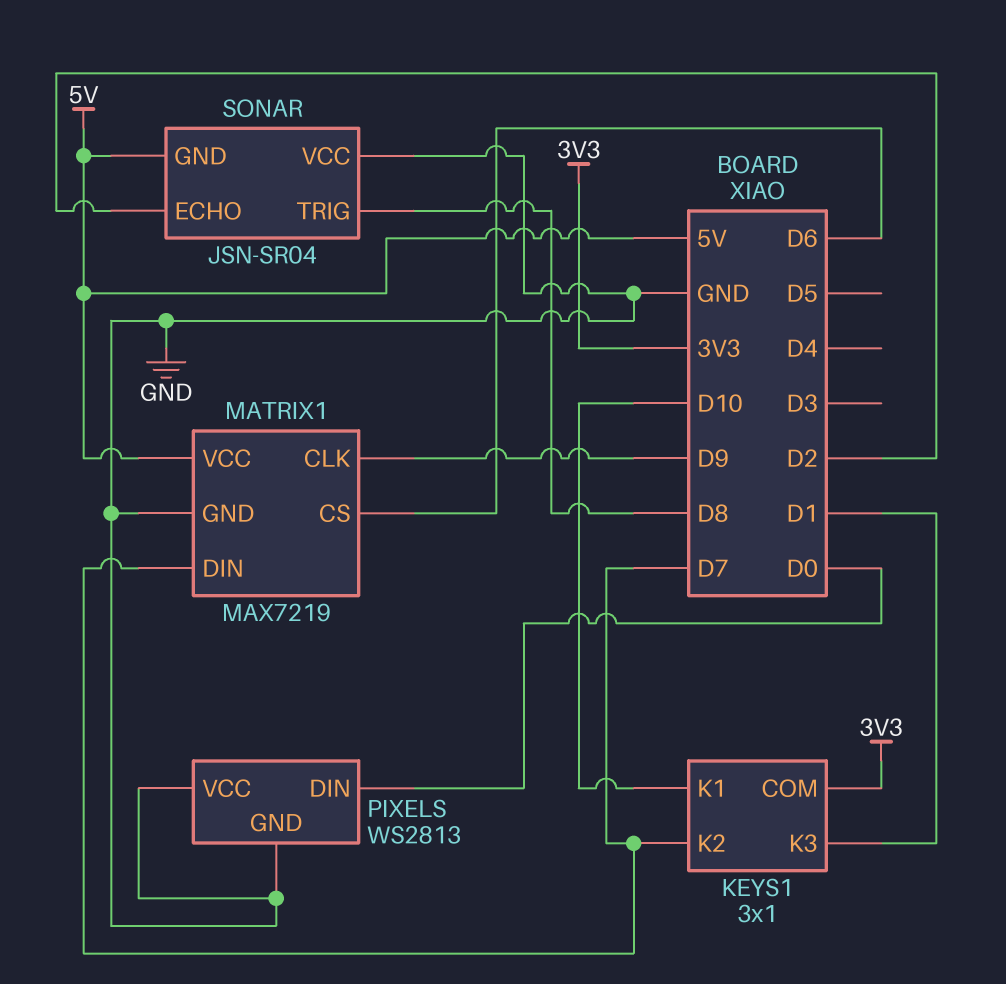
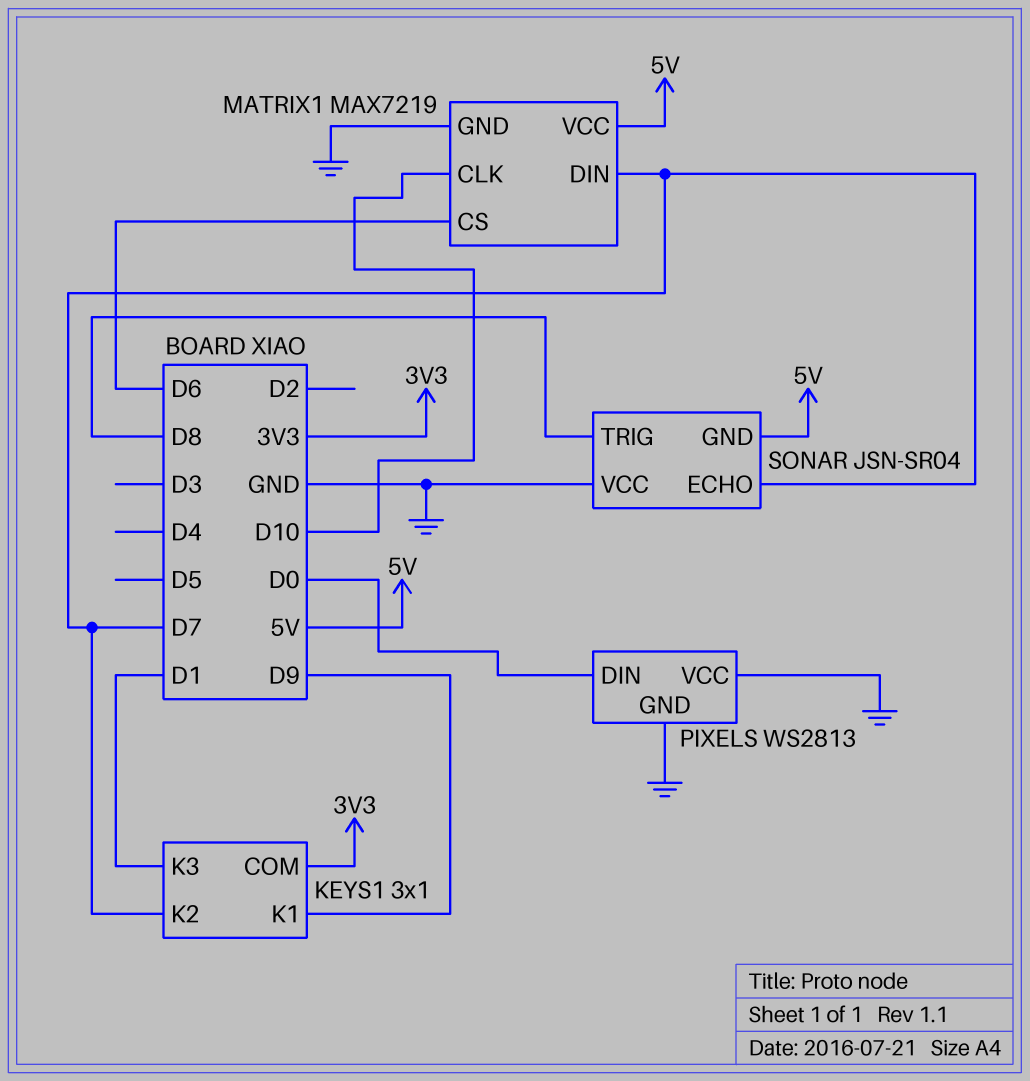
KEYS1 pin K1: D10 -> D9
MATRIX1 pin CLK: D9 -> D10
SONAR pin ECHO: D2 -> D7

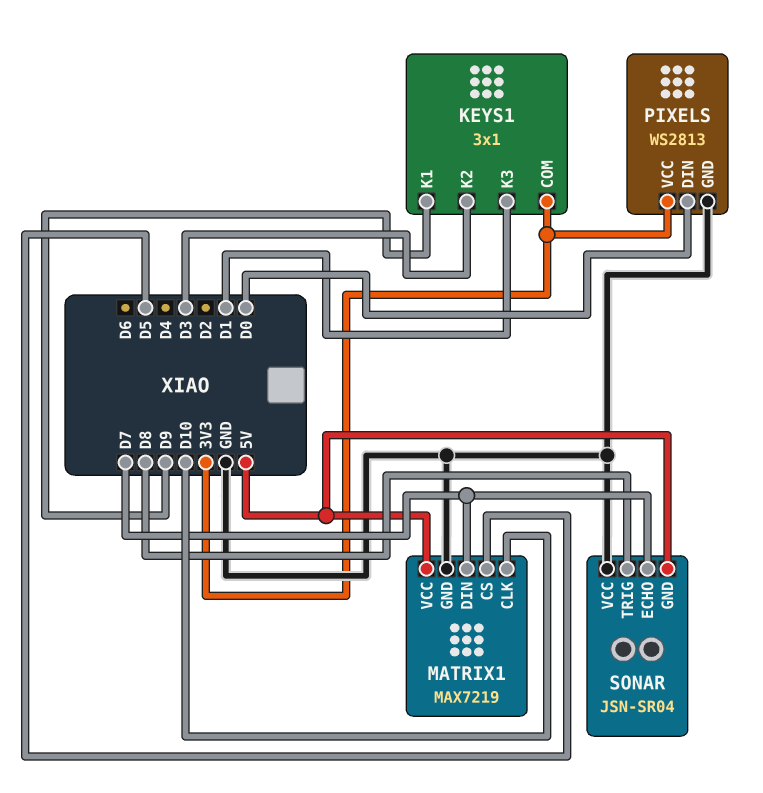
KEYS1 pin K2: D7 -> D3
MATRIX1 pin CS: D6 -> D5
PIXELS pin VCC: GND -> 3V3

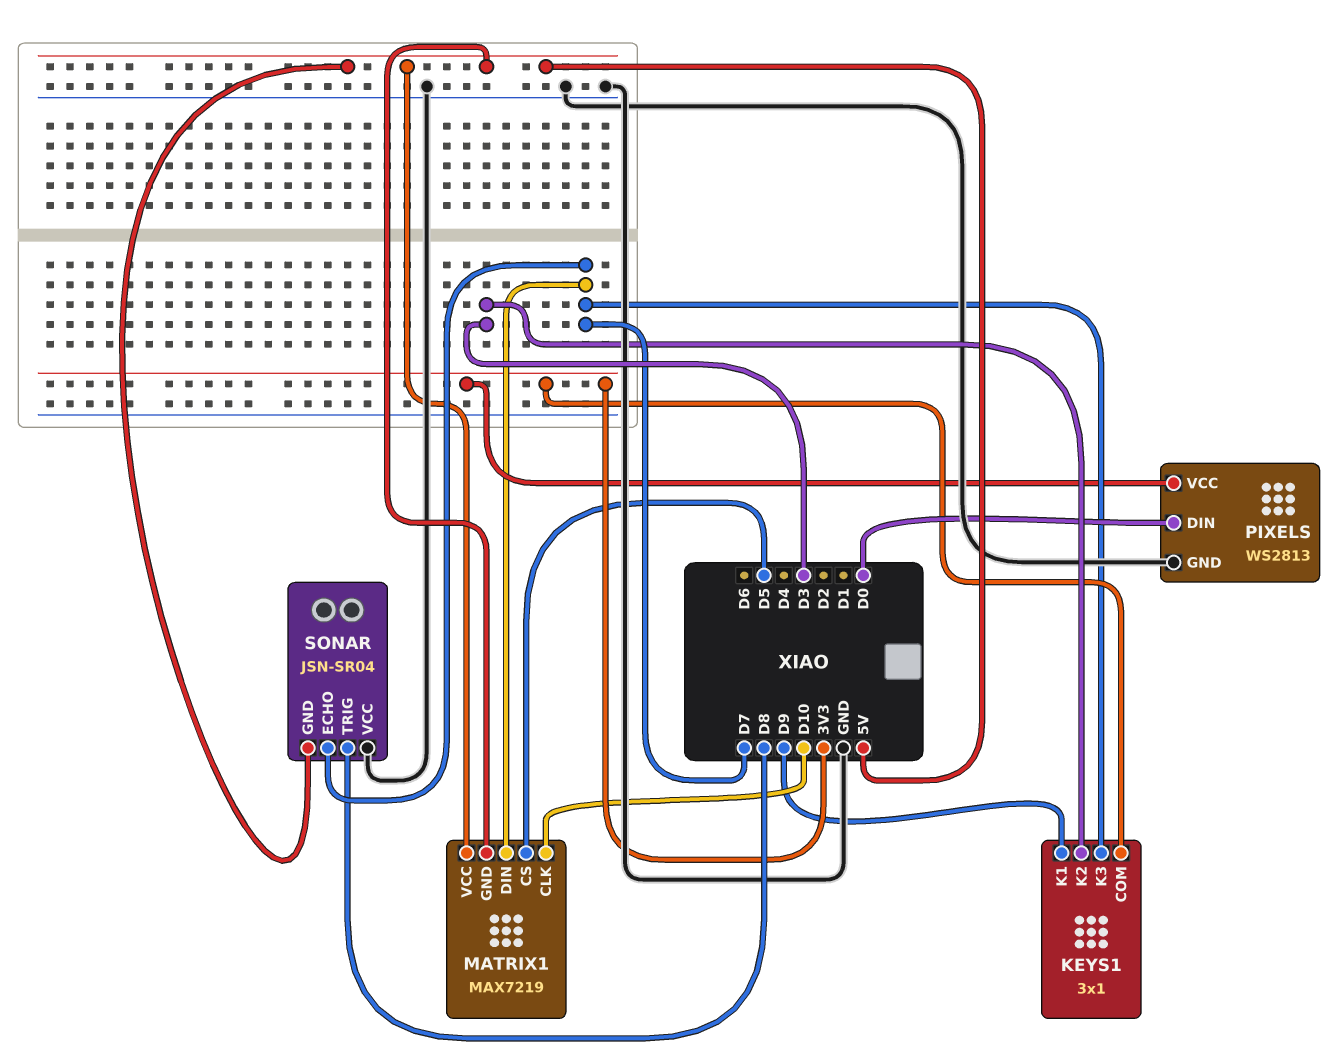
KEYS1 pin K3: D1 -> D7
MATRIX1 pin GND: GND -> 5V

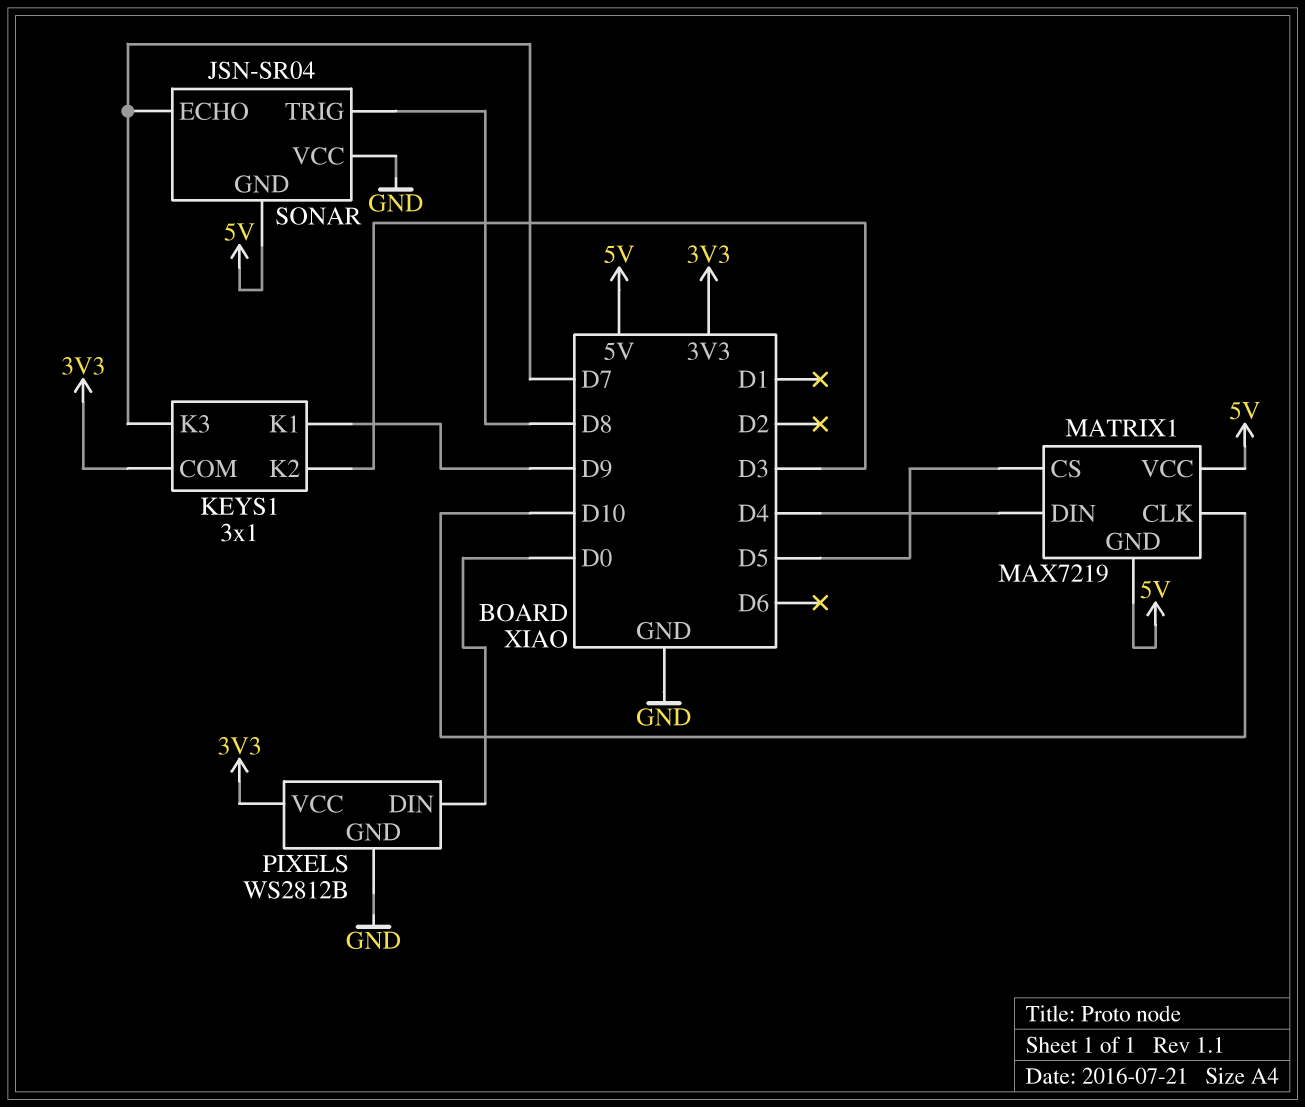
MATRIX1 pin DIN: D7 -> D4
PIXELS: WS2813 -> WS2812B

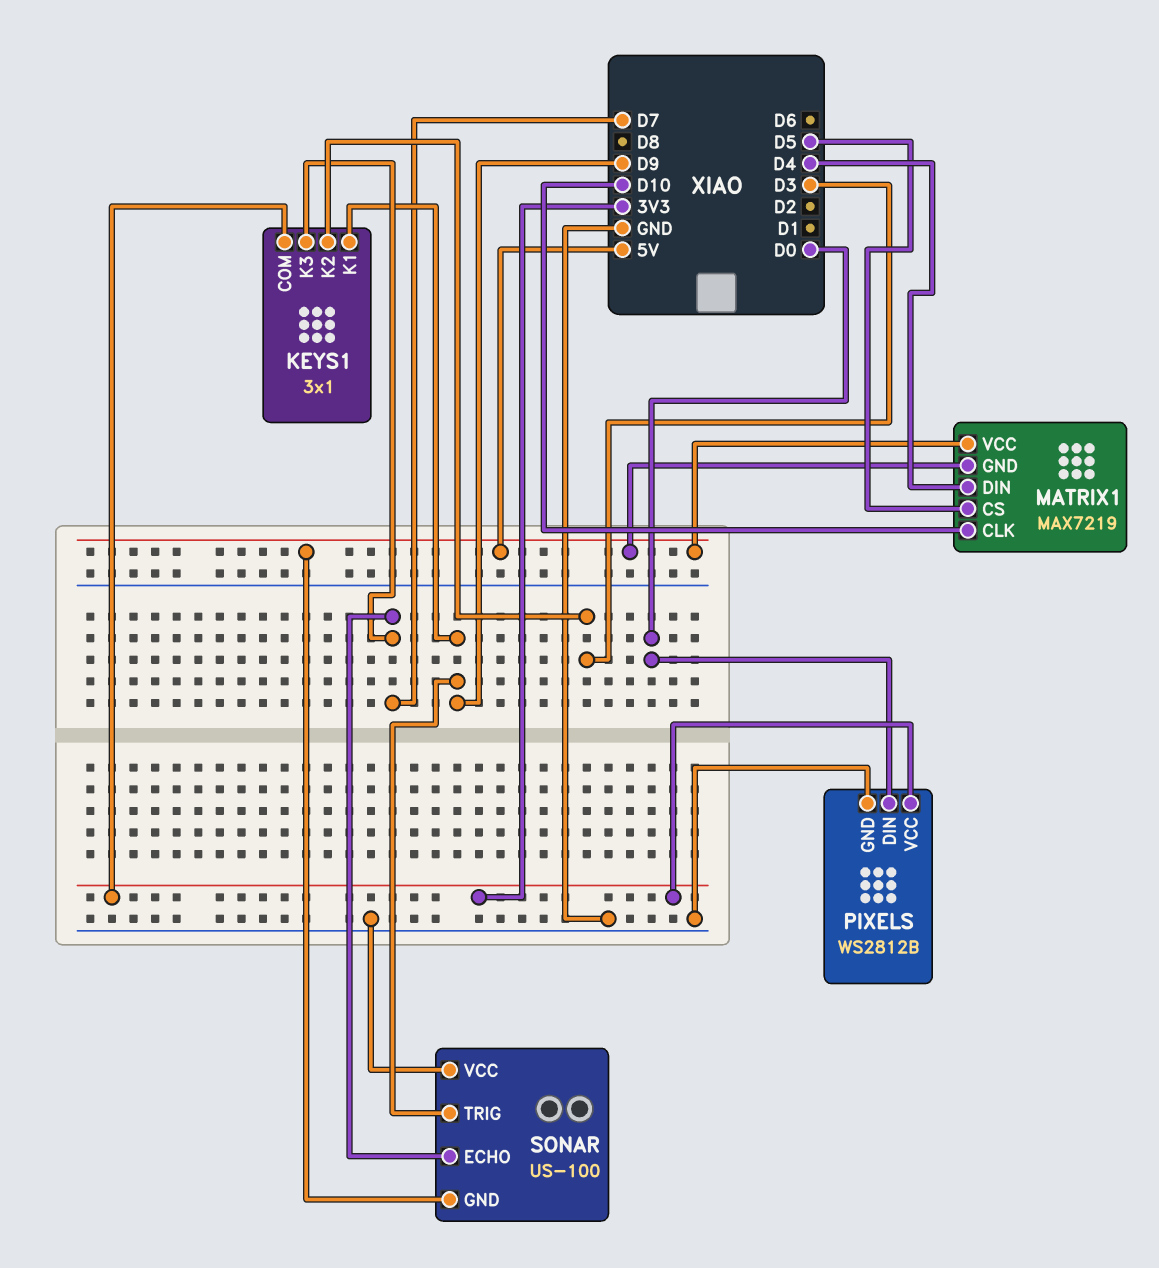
SONAR: JSN-SR04 -> US-100
SONAR pin TRIG: D8 -> D9

